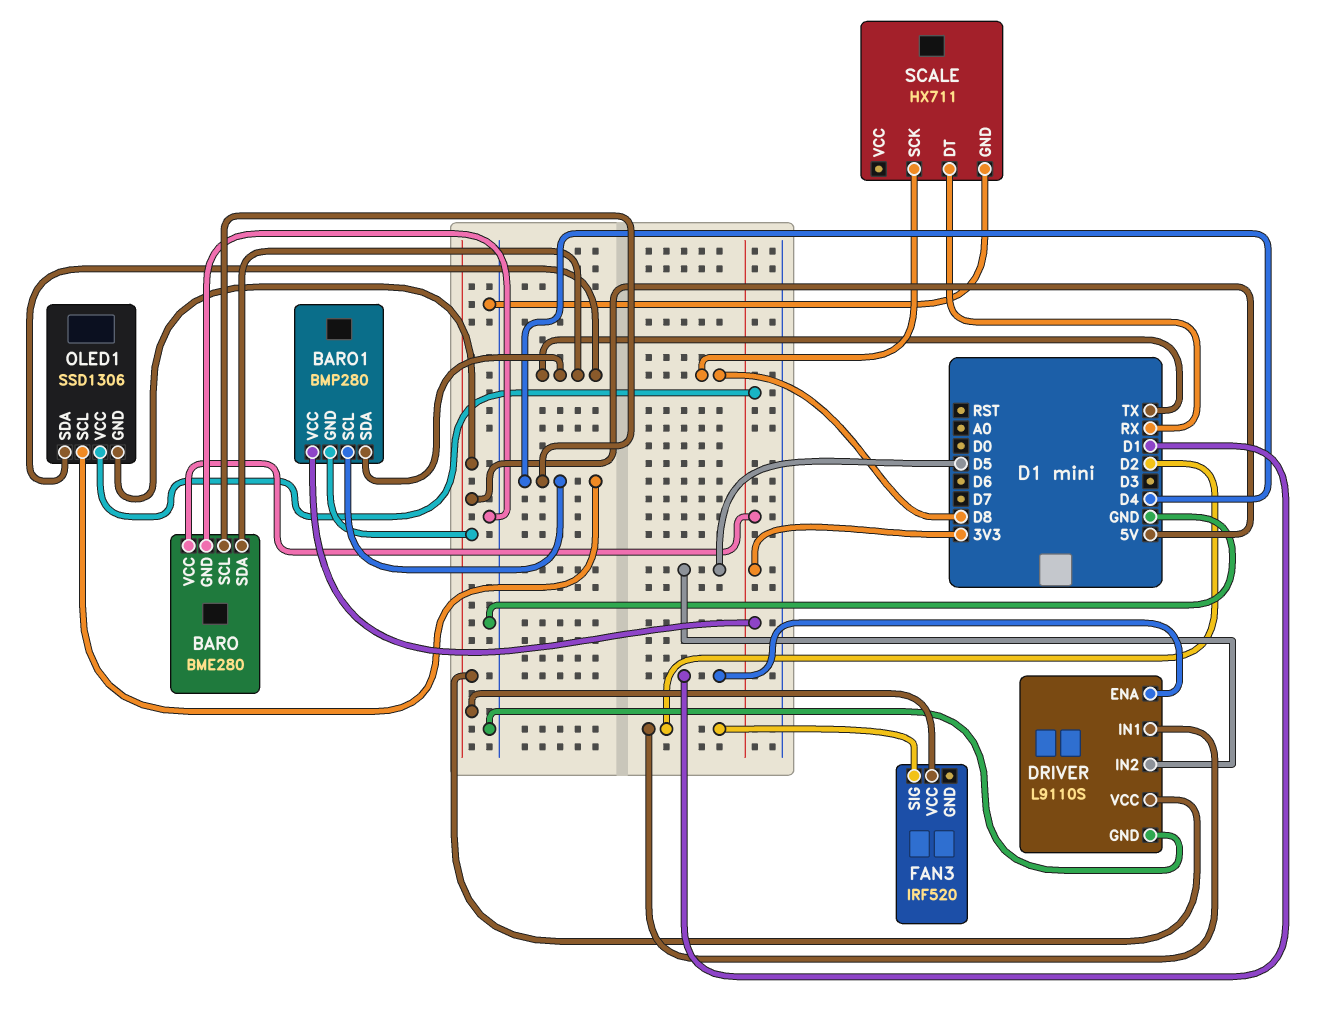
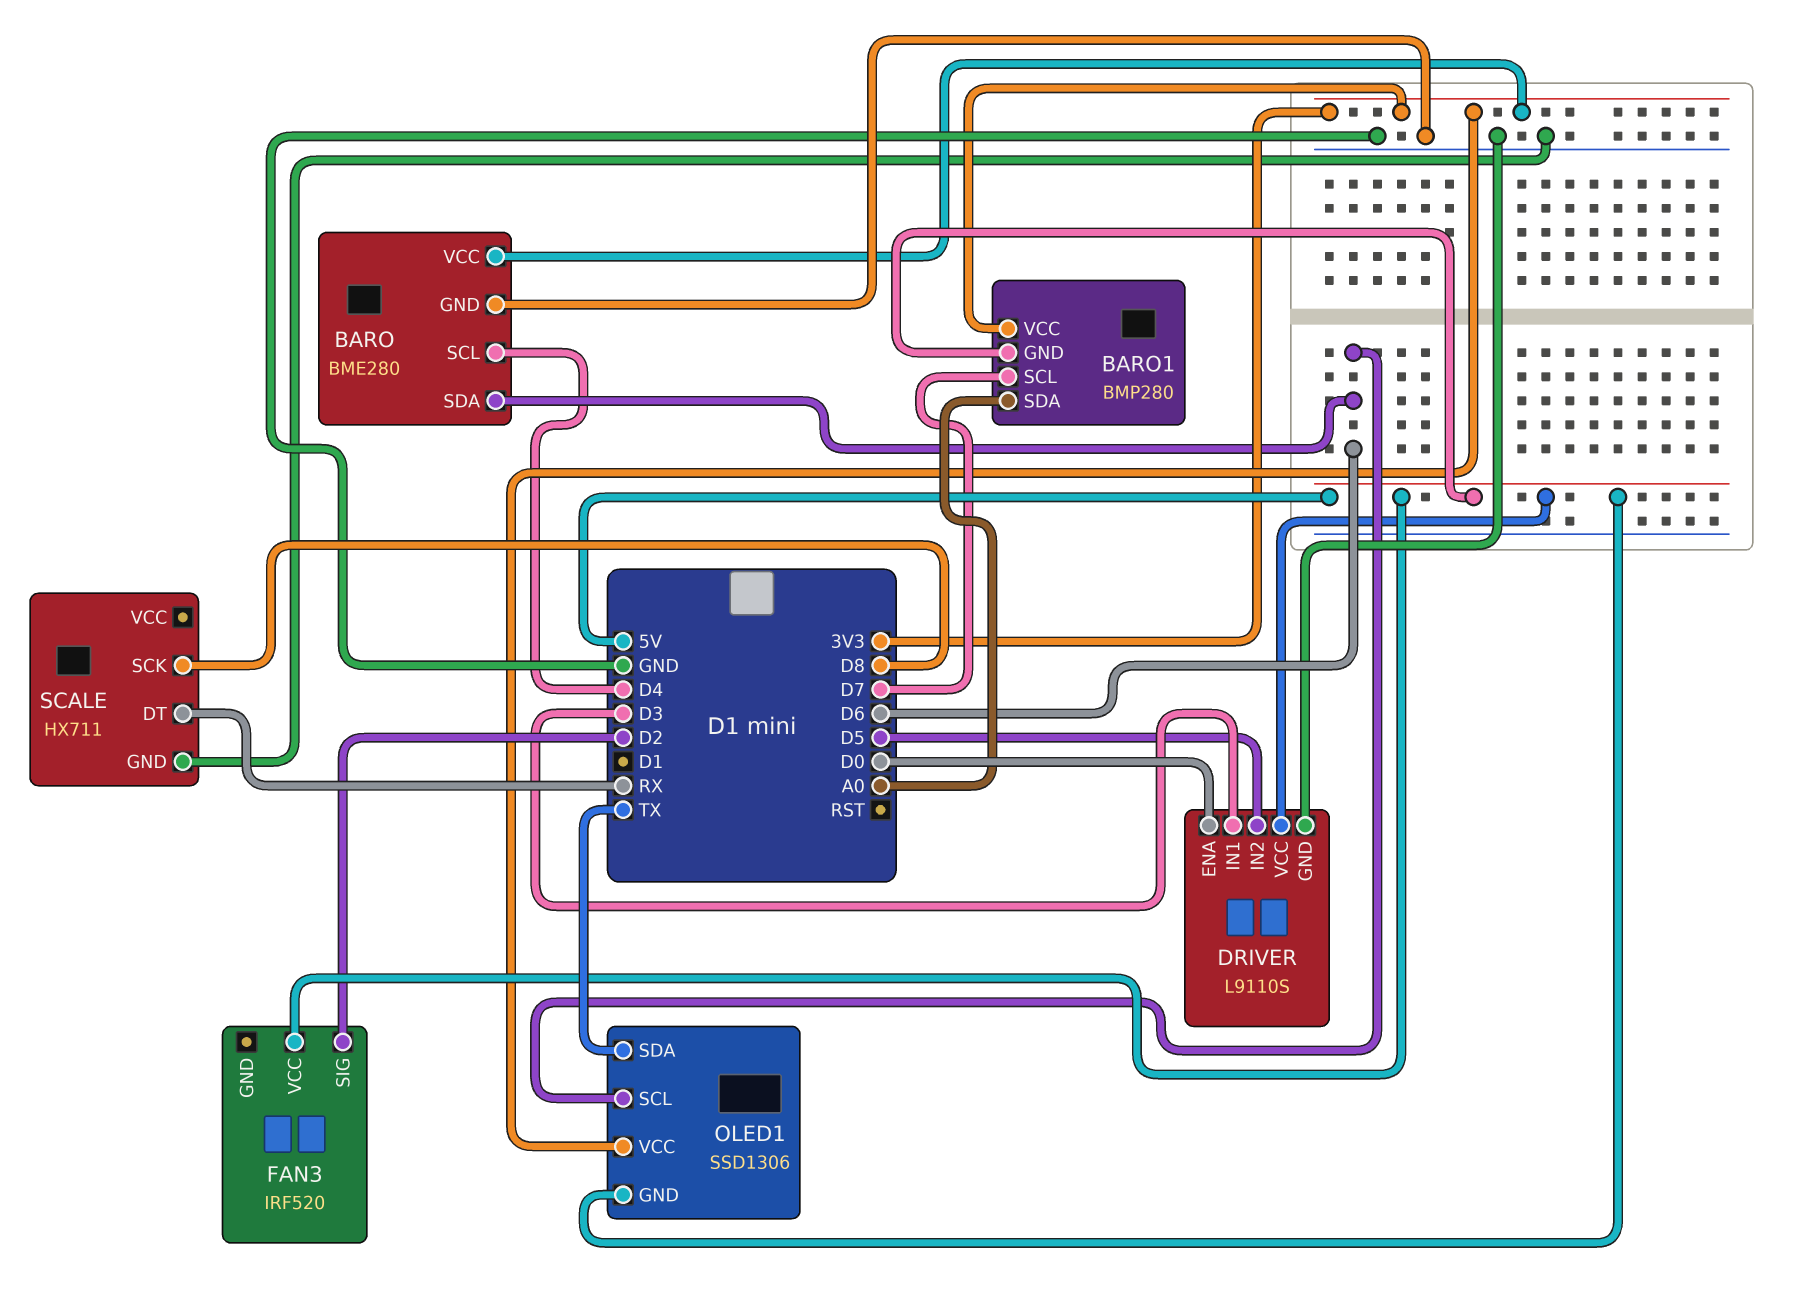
BARO pin SDA: TX -> D6
BARO1 pin SCL: D4 -> D7
BARO1 pin SDA: TX -> A0
DRIVER pin ENA: D1 -> D0
DRIVER pin IN1: D2 -> D3
OLED1 pin SCL: D4 -> D6

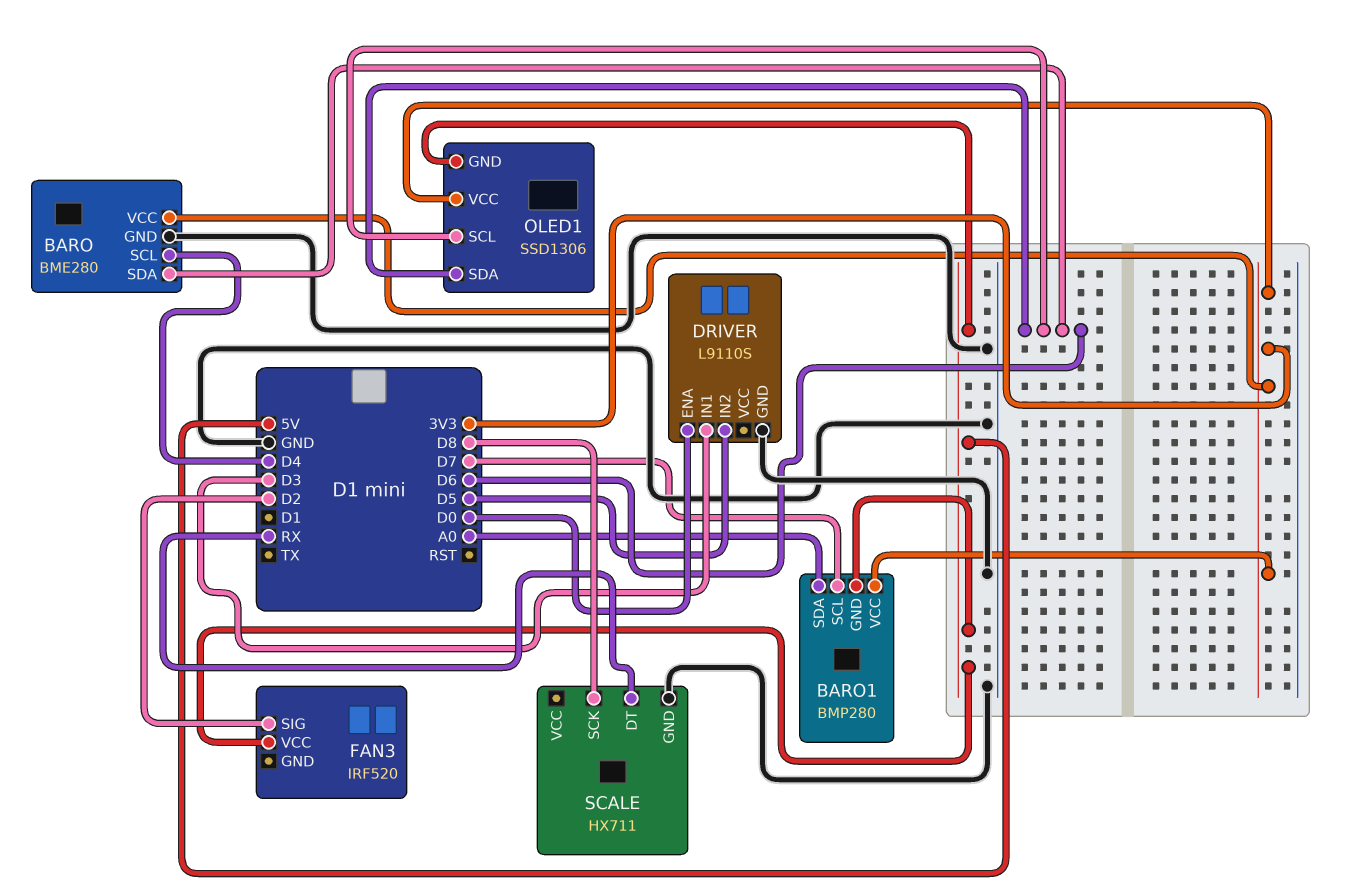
DRIVER pin VCC: 5V -> none
OLED1 pin SDA: TX -> D6

